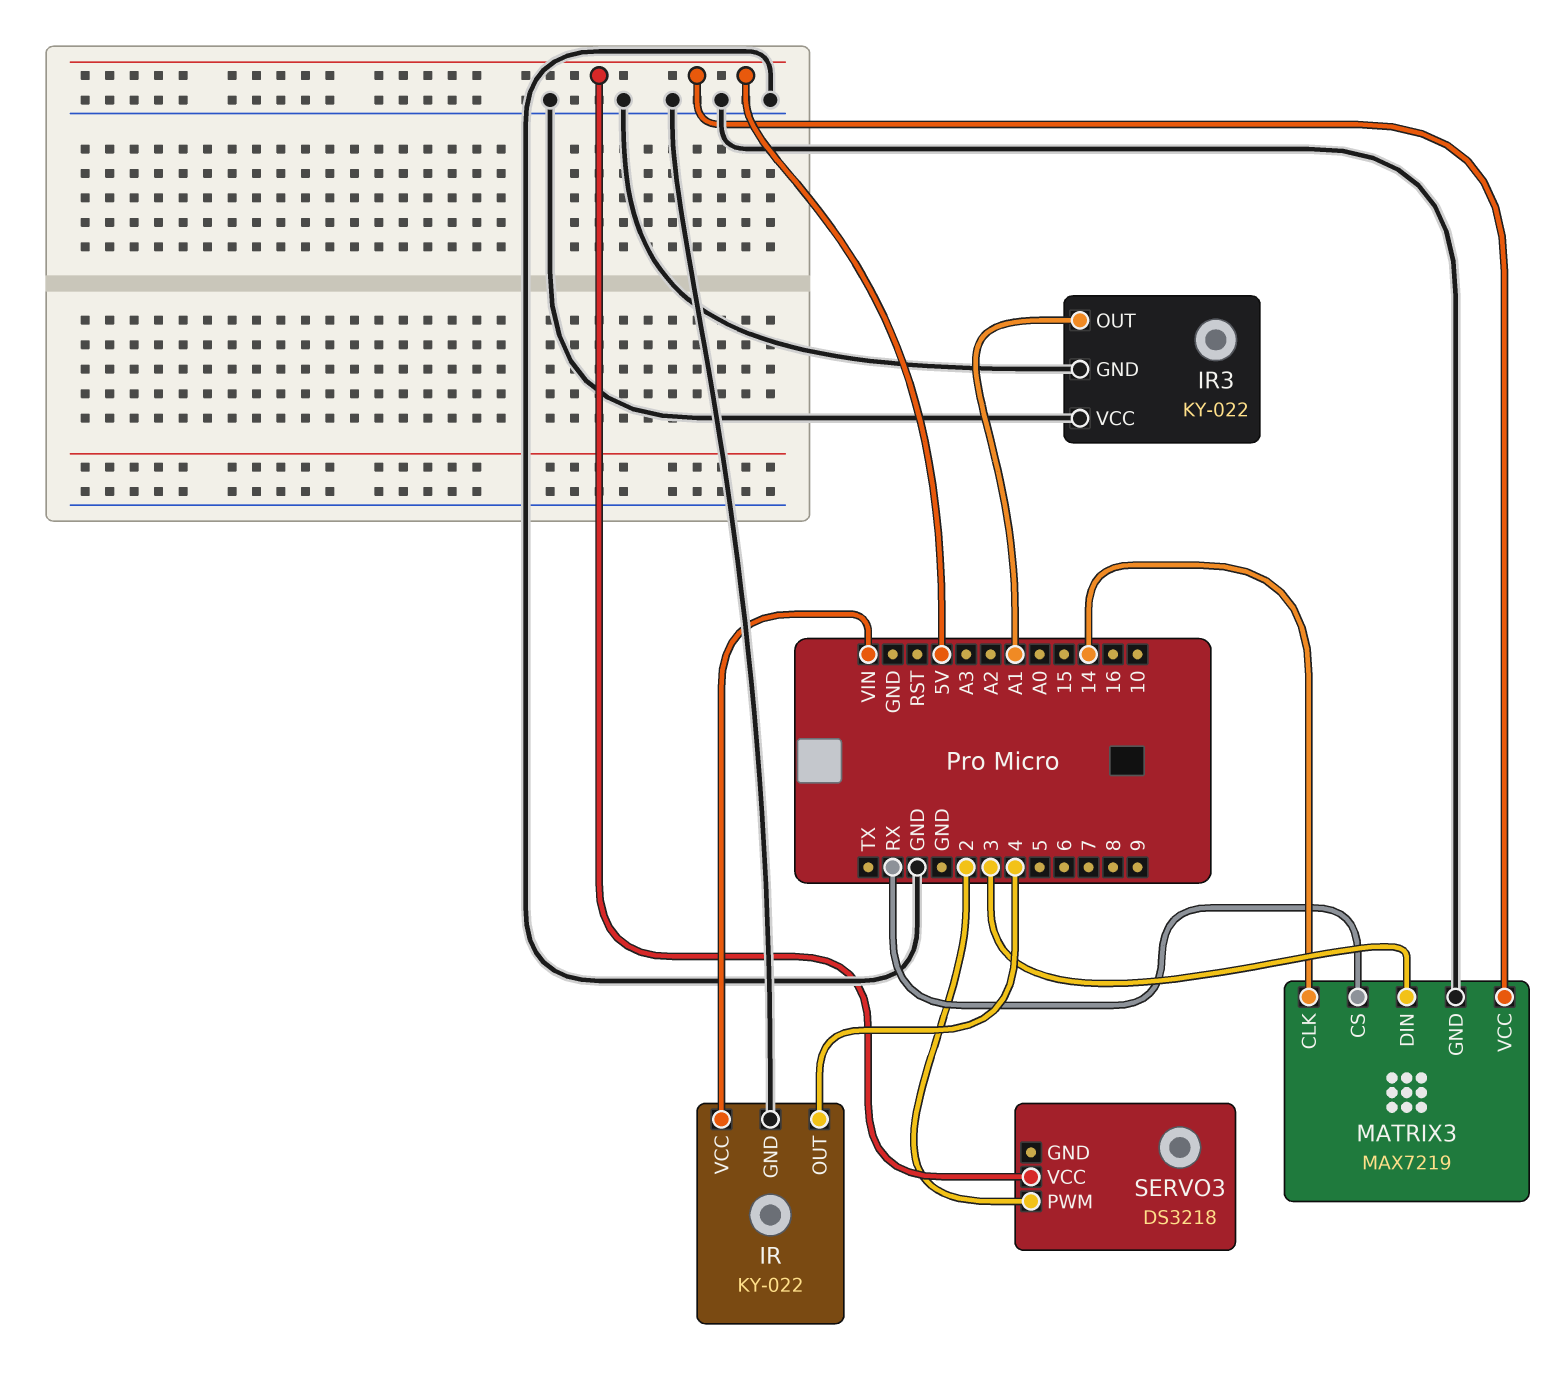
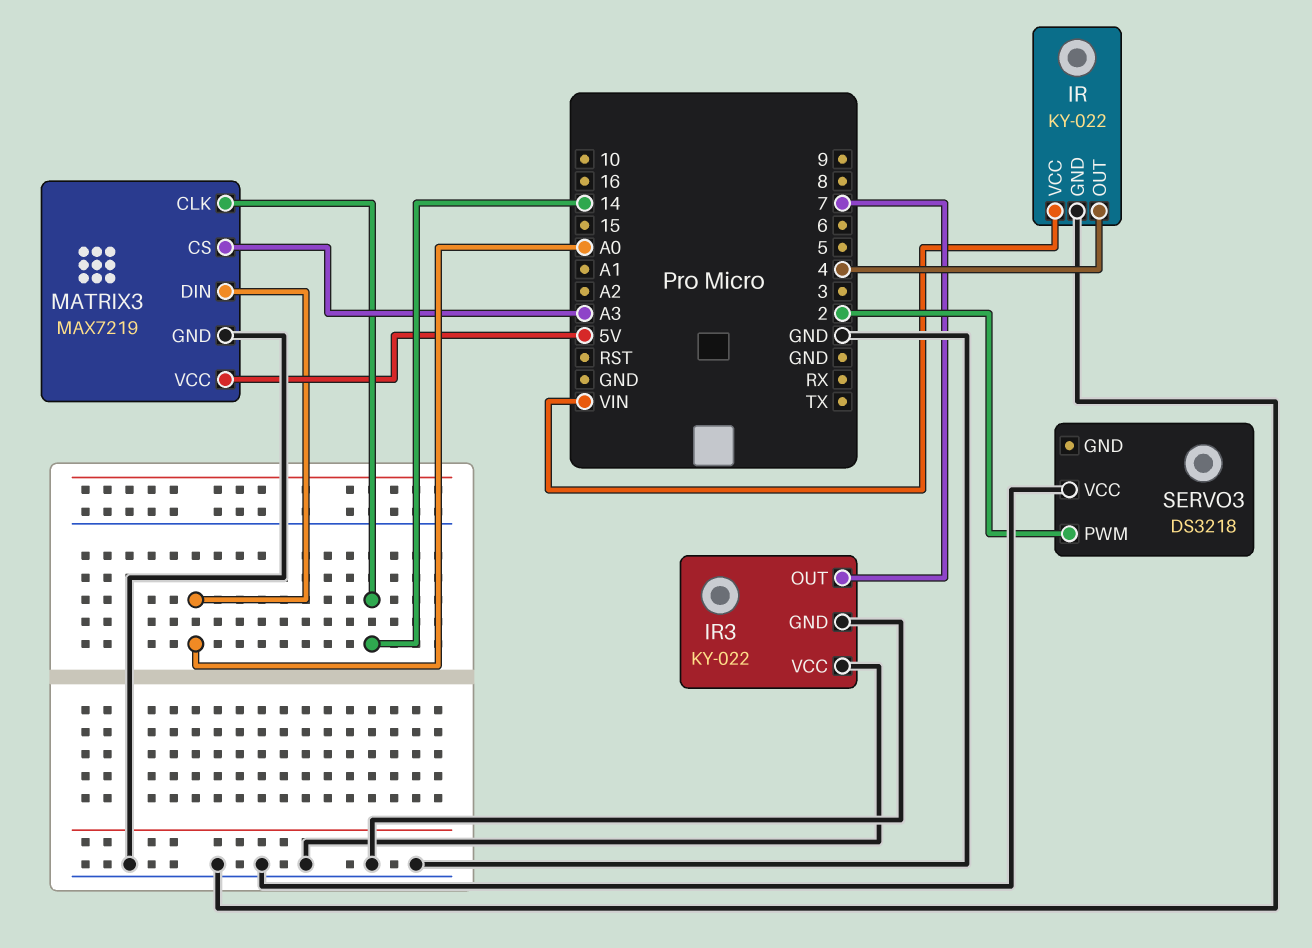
IR3 pin OUT: A1 -> 7
MATRIX3 pin CS: RX -> A3
MATRIX3 pin DIN: 3 -> A0
SERVO3 pin VCC: 5V -> GND

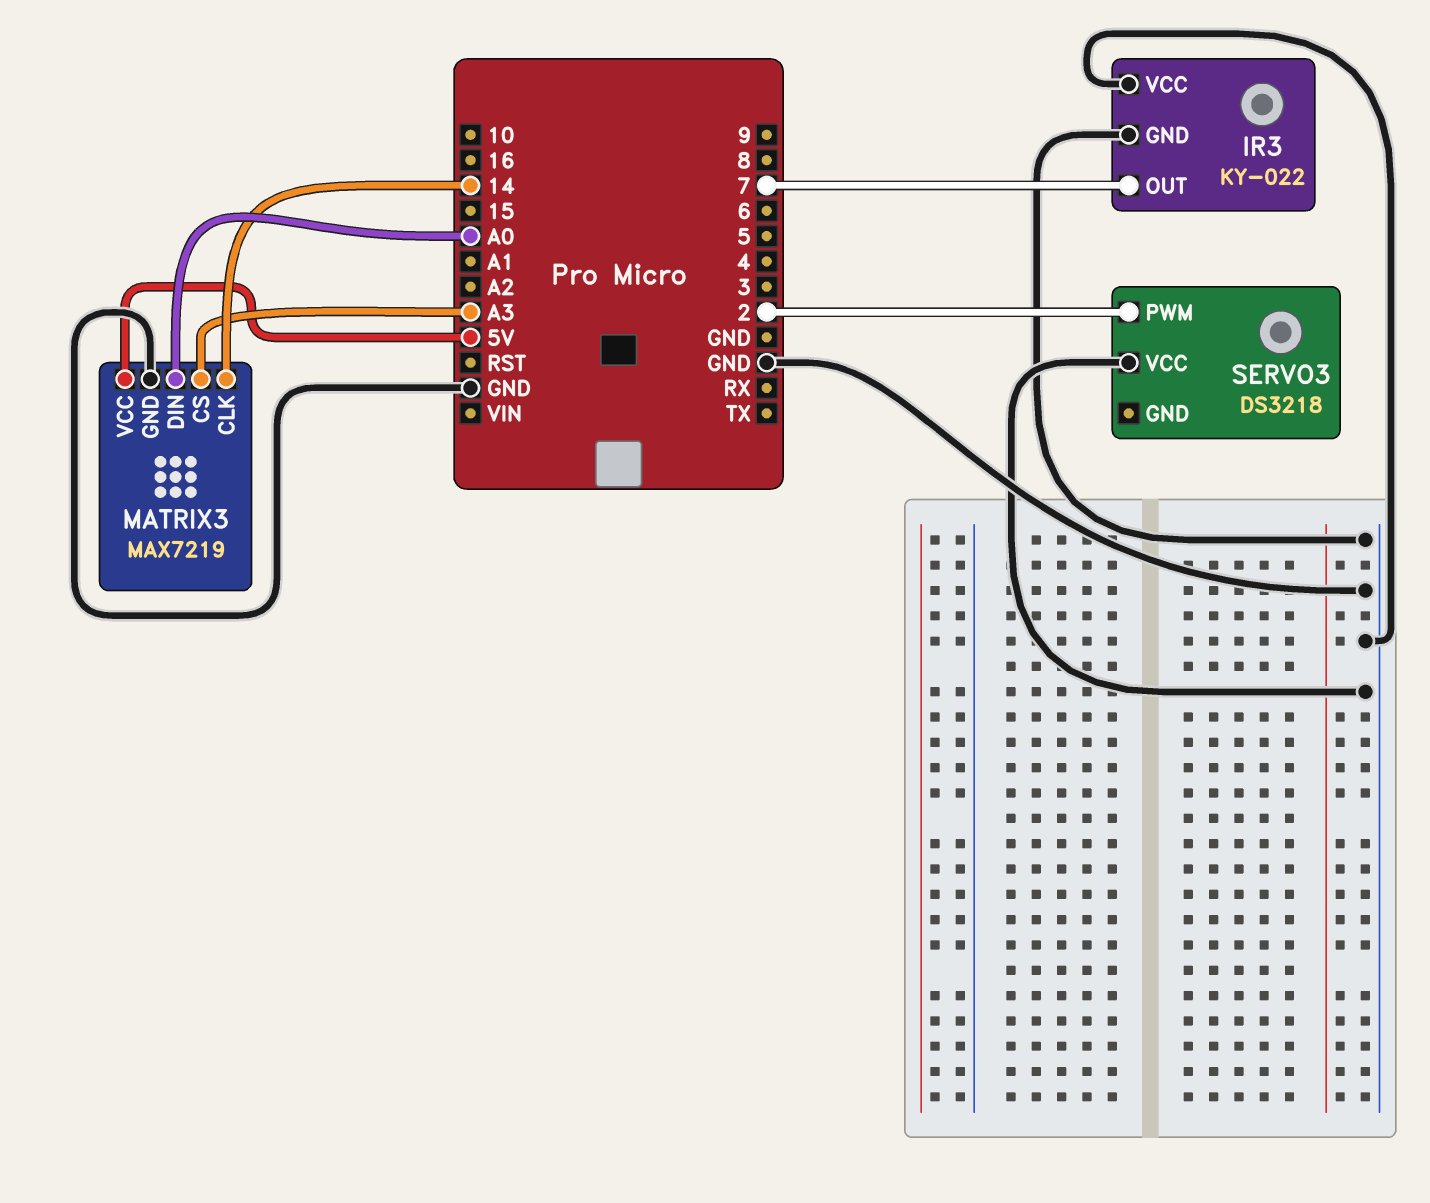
IR: KY-022 -> none
IR pin GND: GND -> none
IR pin OUT: 4 -> none
IR pin VCC: VIN -> none

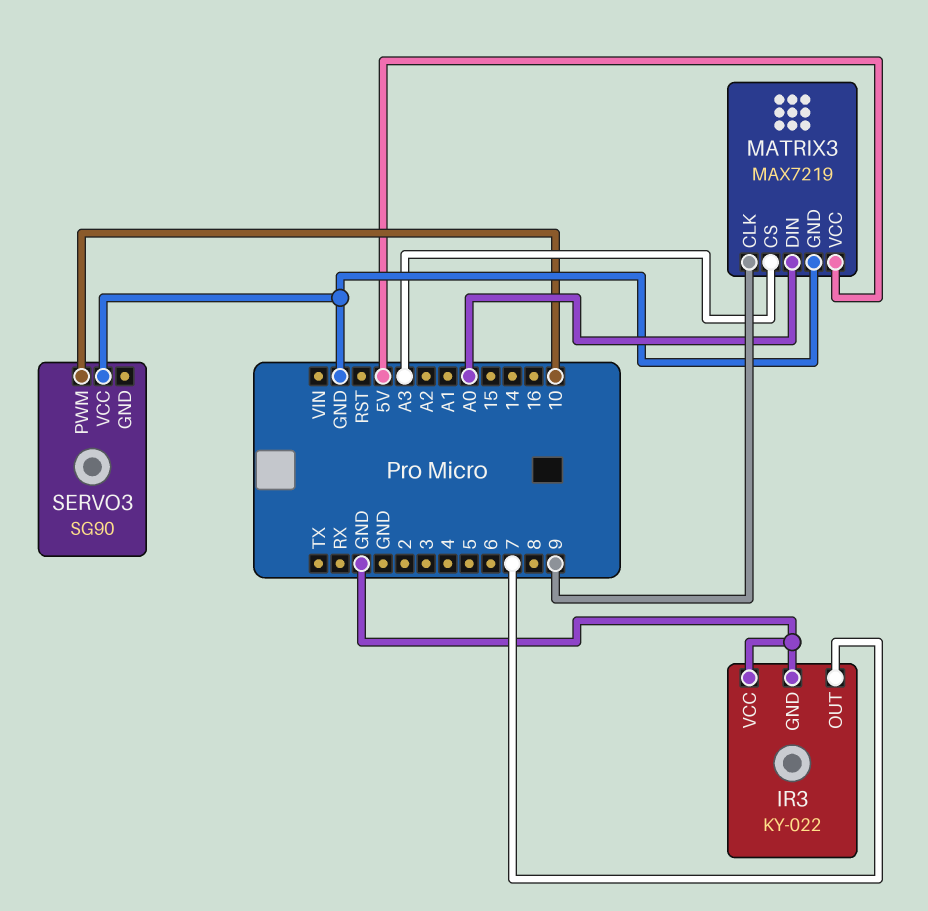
MATRIX3 pin CLK: 14 -> 9
SERVO3: DS3218 -> SG90
SERVO3 pin PWM: 2 -> 10

